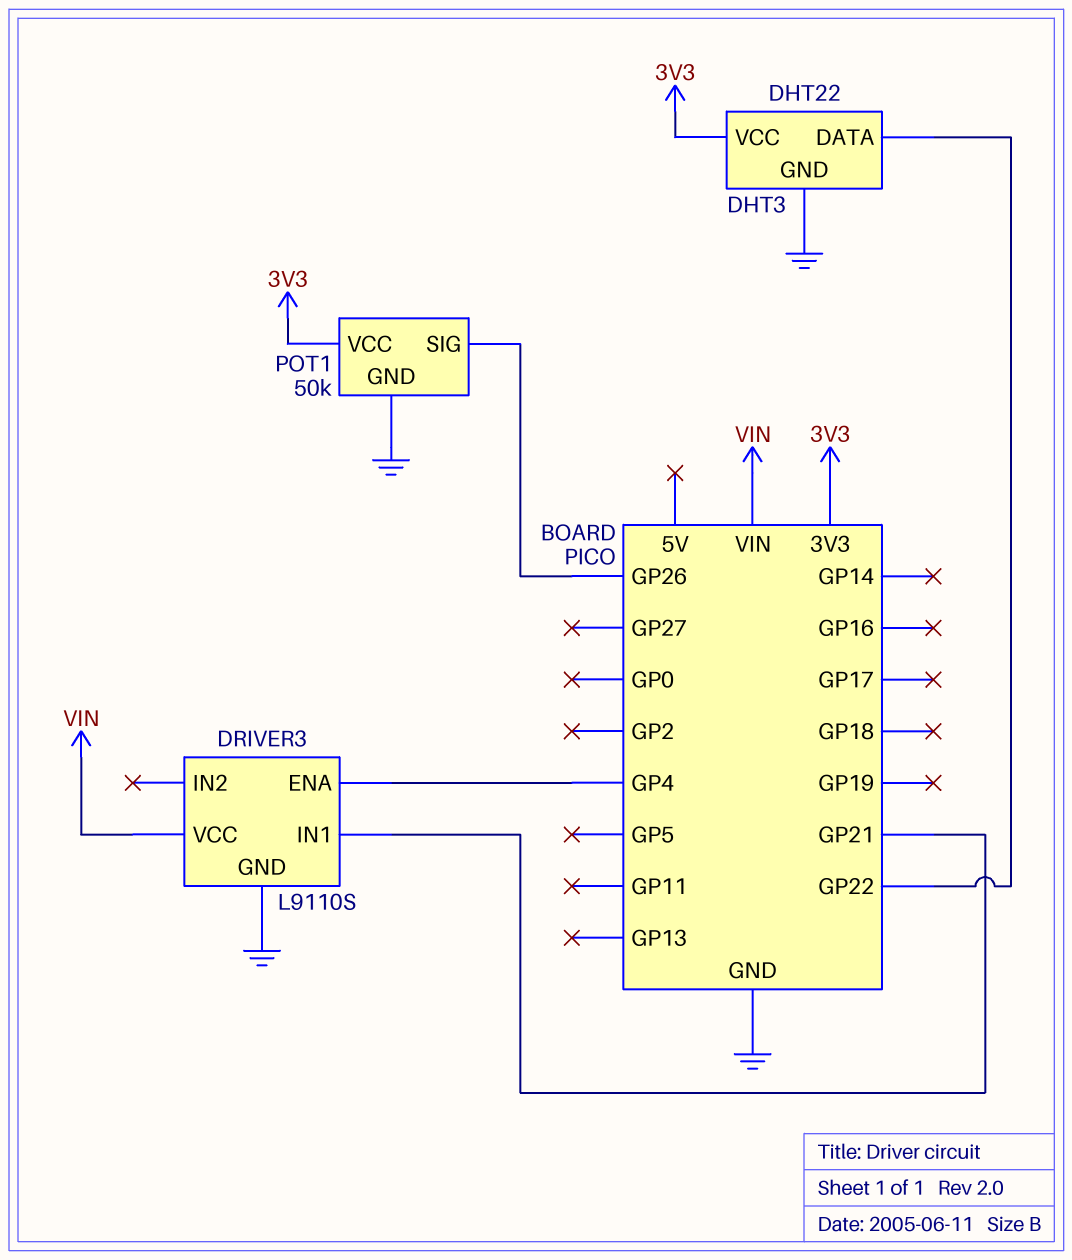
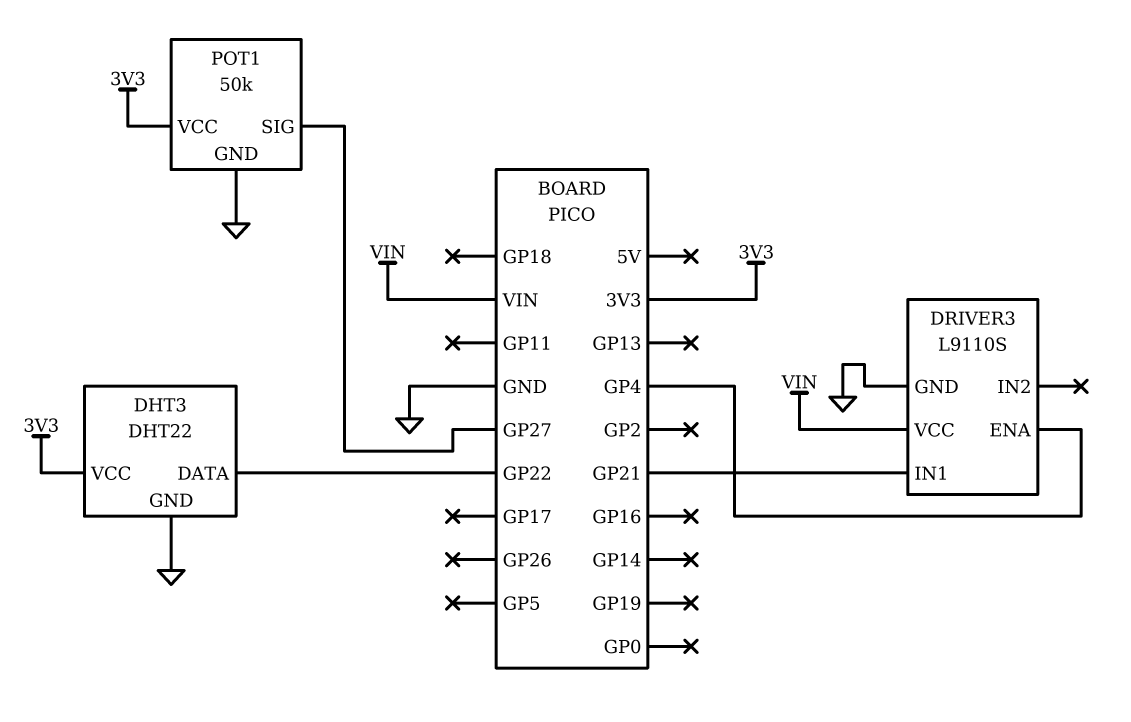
POT1 pin SIG: GP26 -> GP27

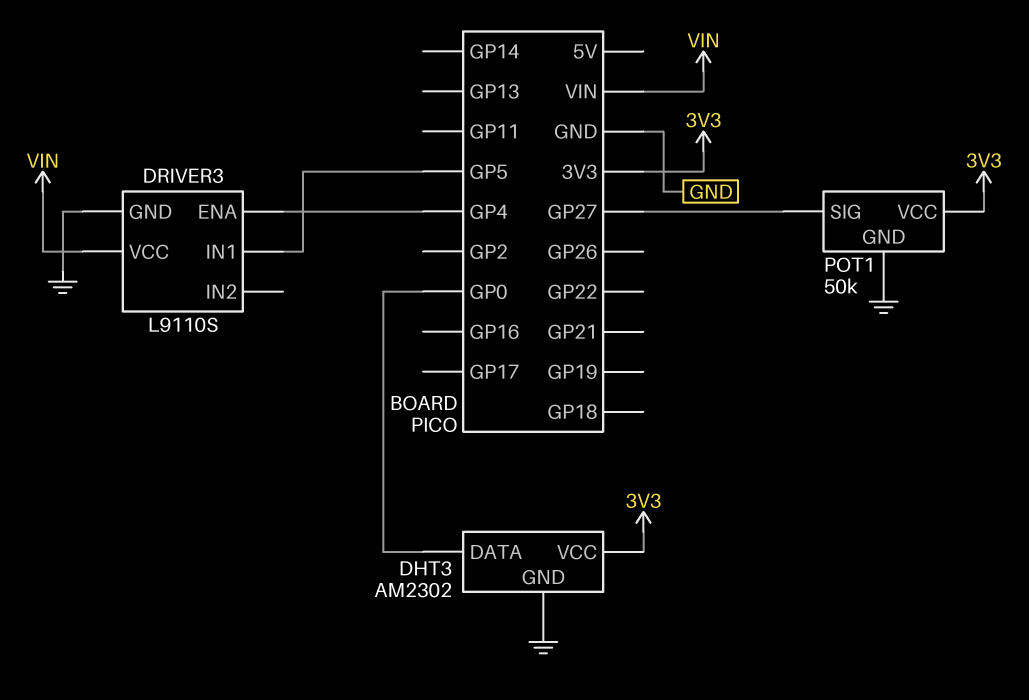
DHT3: DHT22 -> AM2302
DHT3 pin DATA: GP22 -> GP0
DRIVER3 pin IN1: GP21 -> GP5

